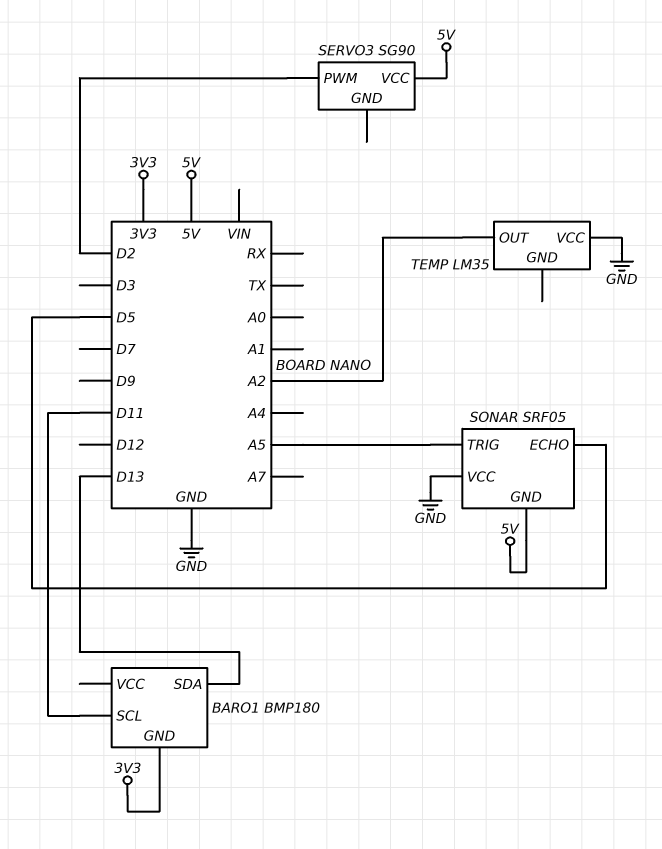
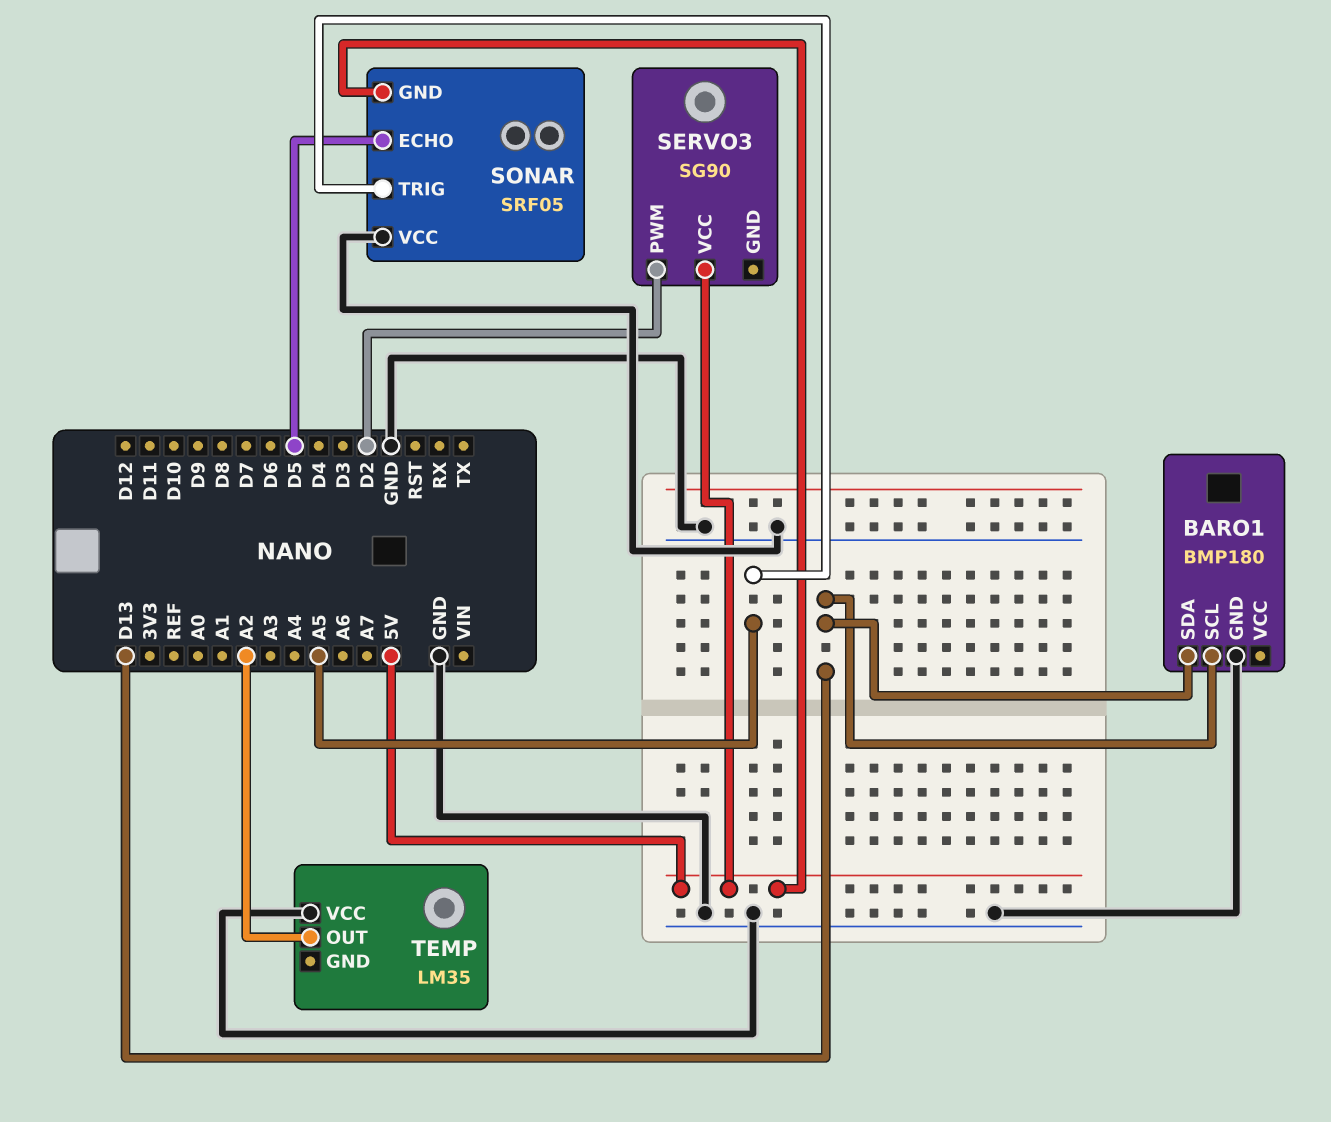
BARO1 pin GND: 3V3 -> GND
BARO1 pin SCL: D11 -> D13

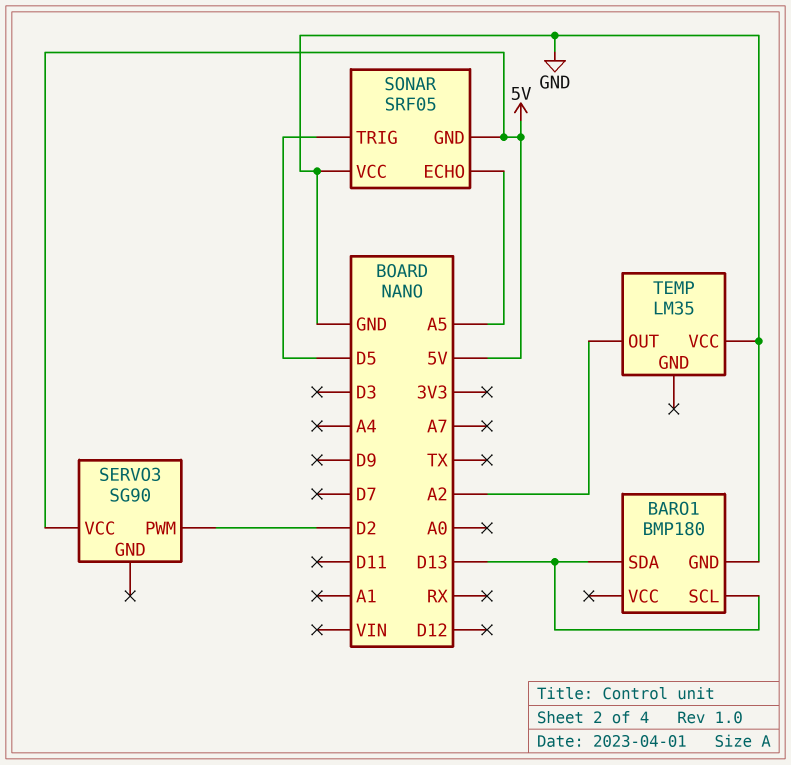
SONAR pin ECHO: D5 -> A5
SONAR pin TRIG: A5 -> D5

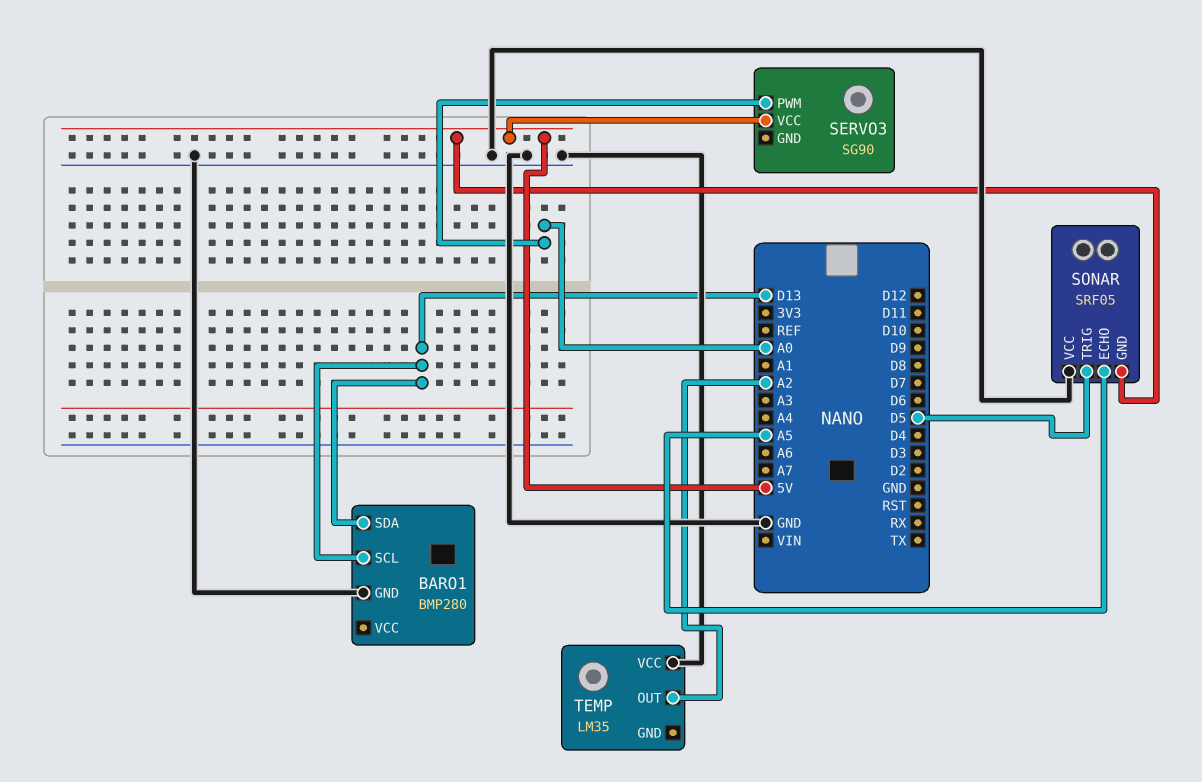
BARO1: BMP180 -> BMP280
SERVO3 pin PWM: D2 -> A0

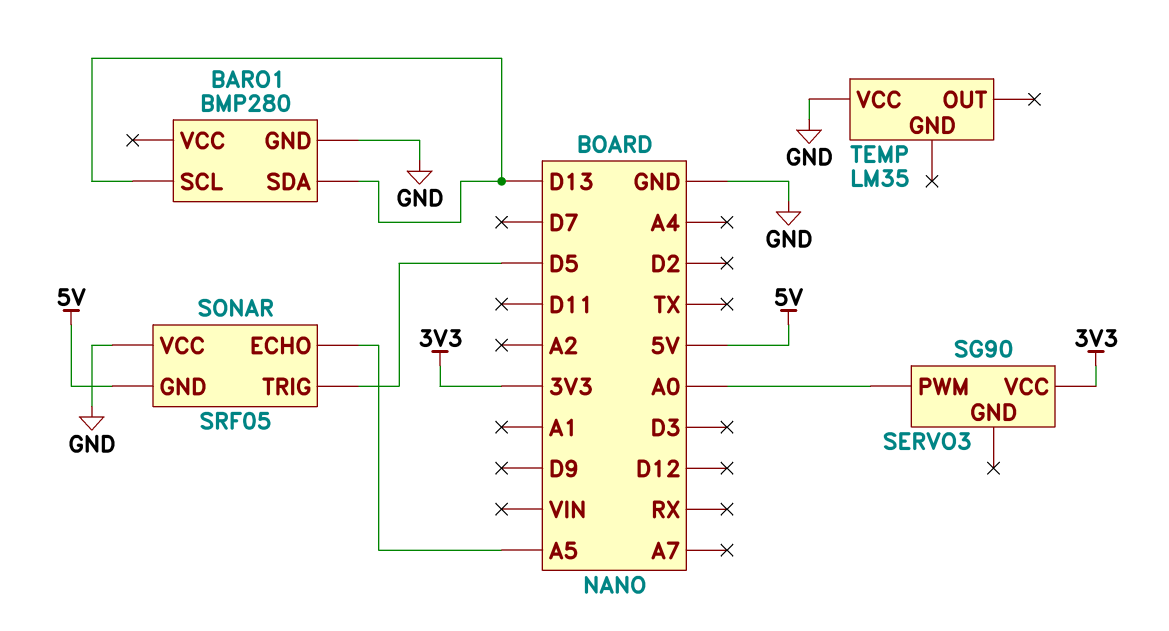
SERVO3 pin VCC: 5V -> 3V3
TEMP pin OUT: A2 -> none

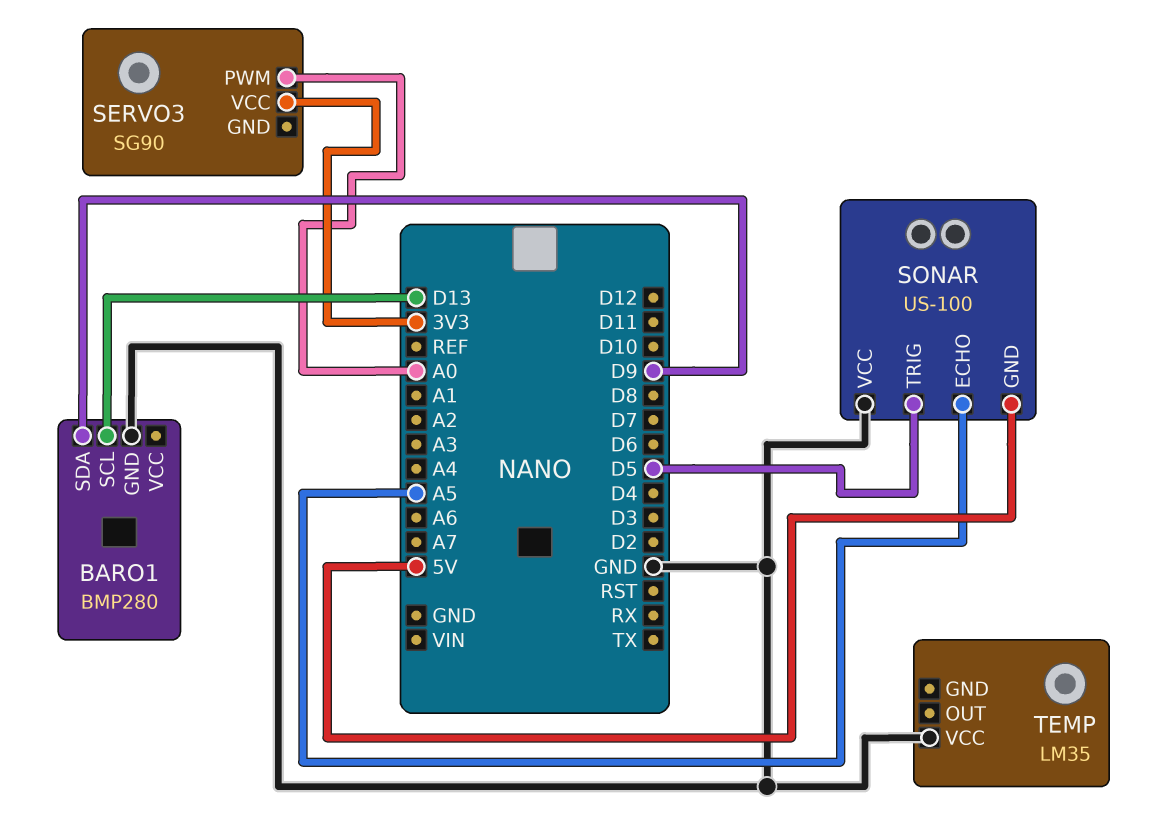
BARO1 pin SDA: D13 -> D9
SONAR: SRF05 -> US-100

